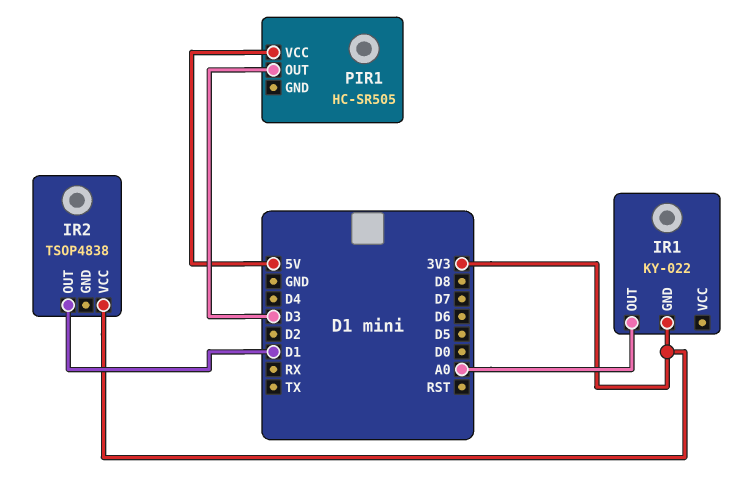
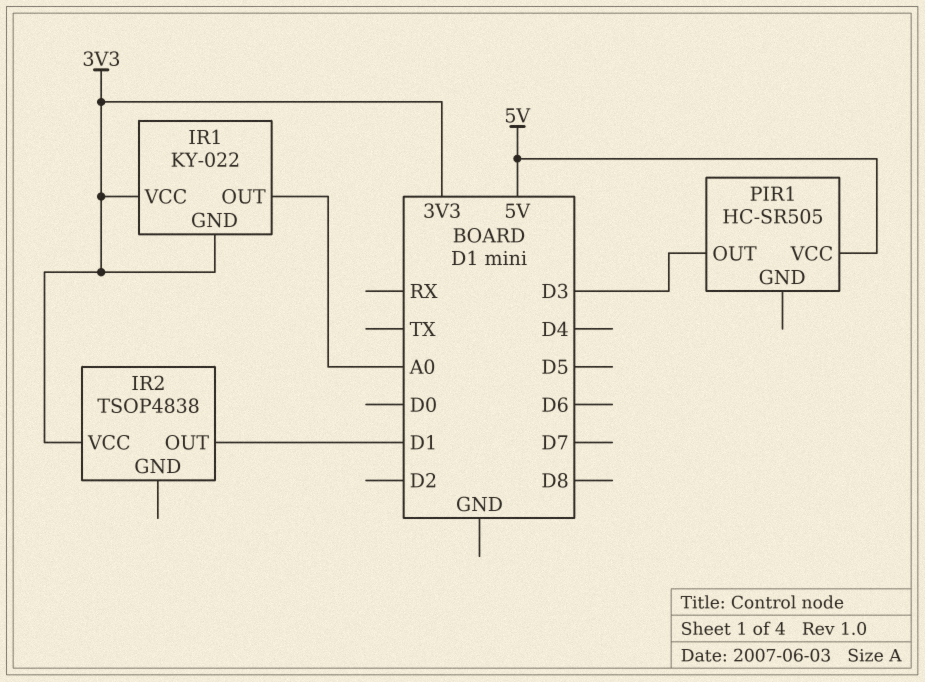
IR1 pin VCC: none -> 3V3

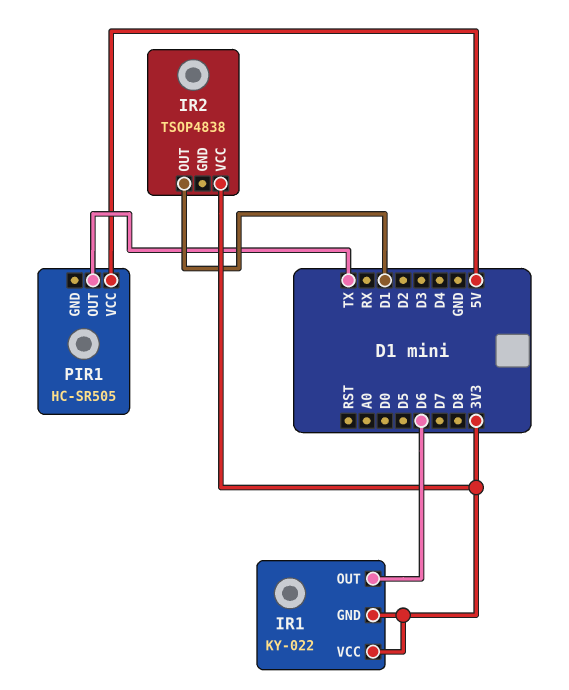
IR1 pin OUT: A0 -> D6
PIR1 pin OUT: D3 -> TX

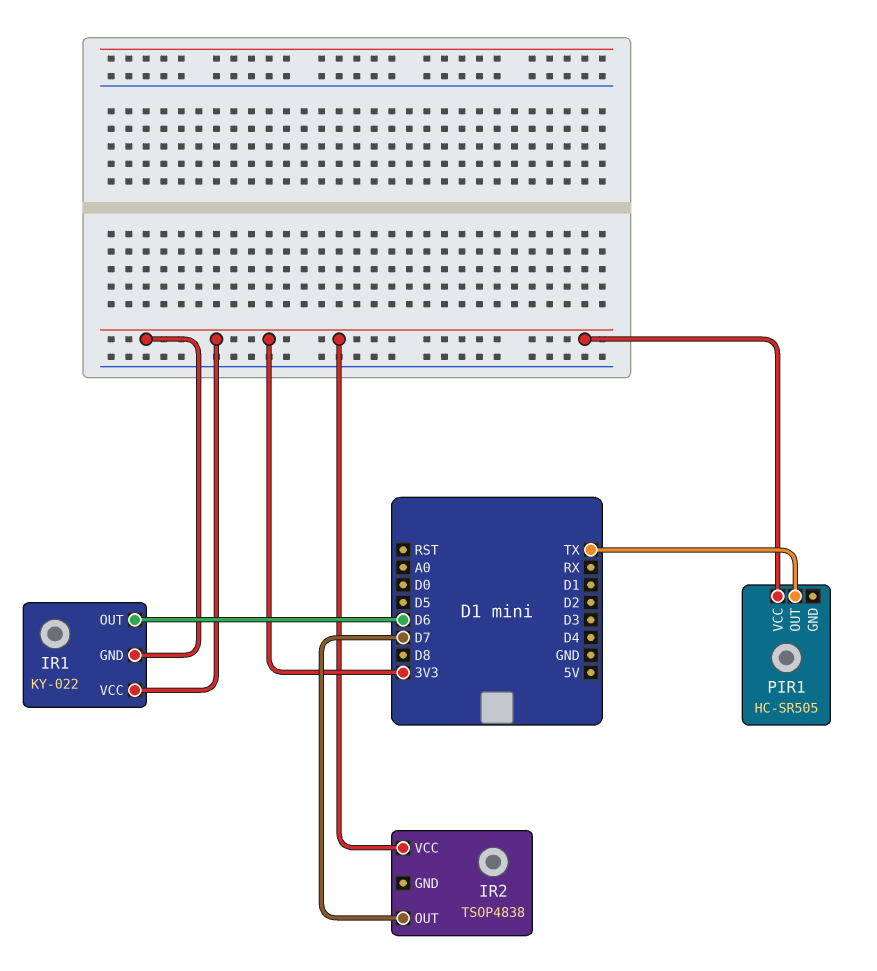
IR2 pin OUT: D1 -> D7
PIR1 pin VCC: 5V -> 3V3

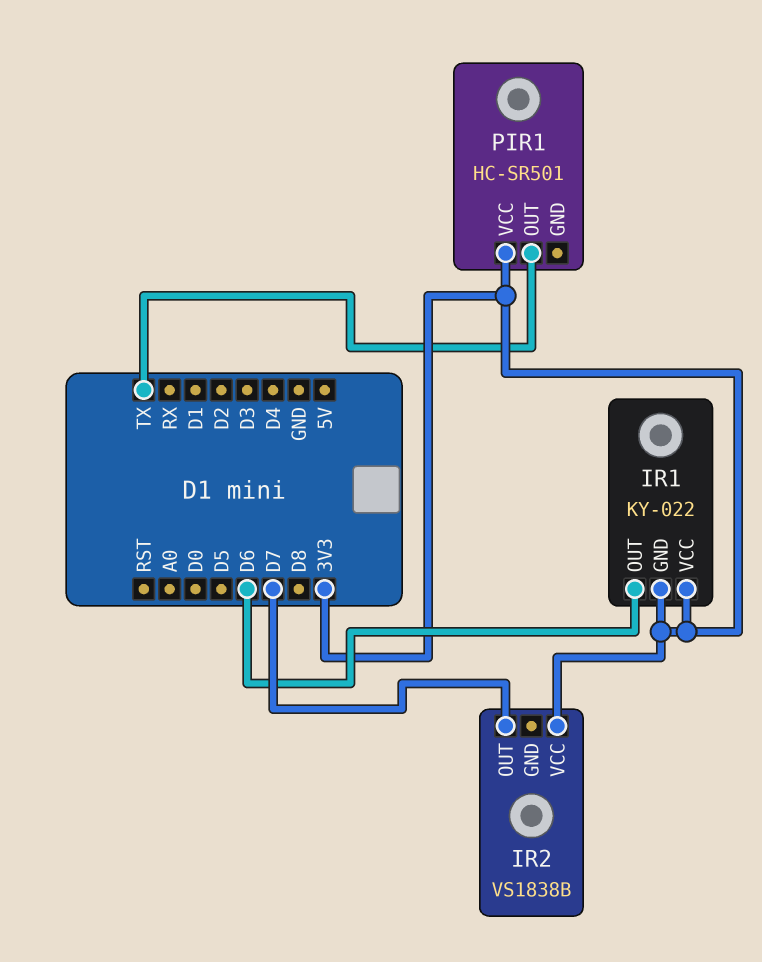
IR2: TSOP4838 -> VS1838B
PIR1: HC-SR505 -> HC-SR501

